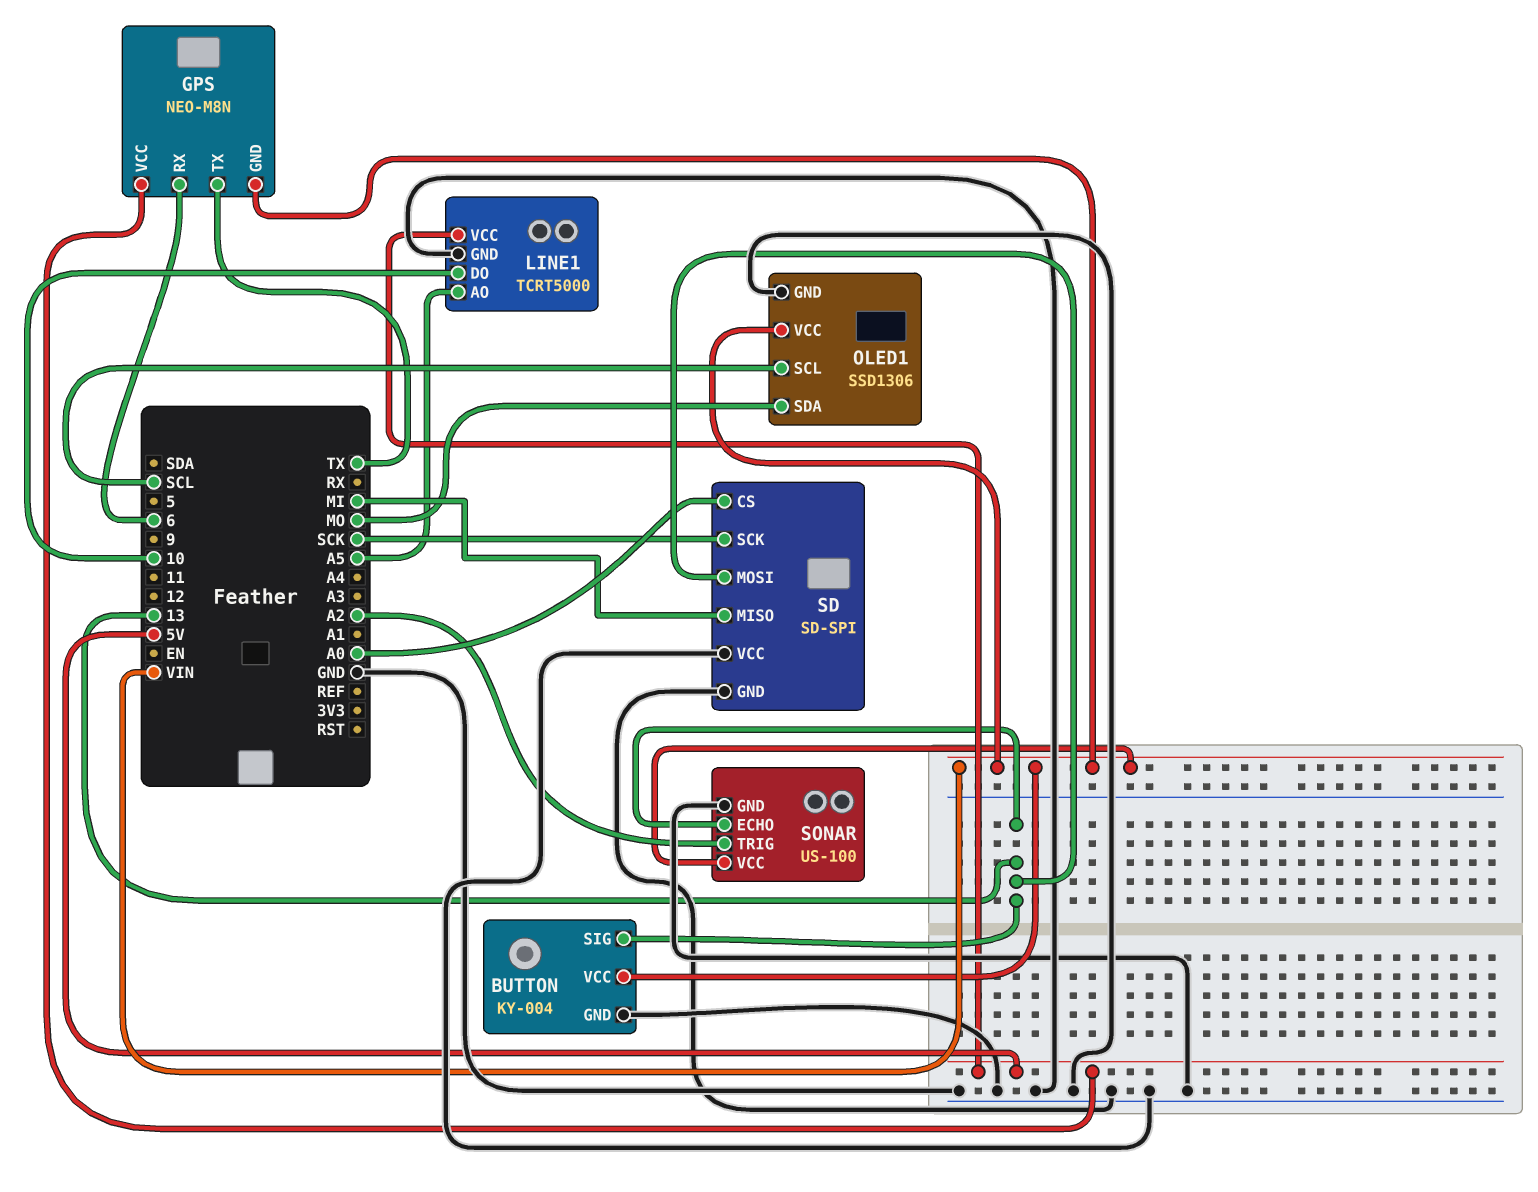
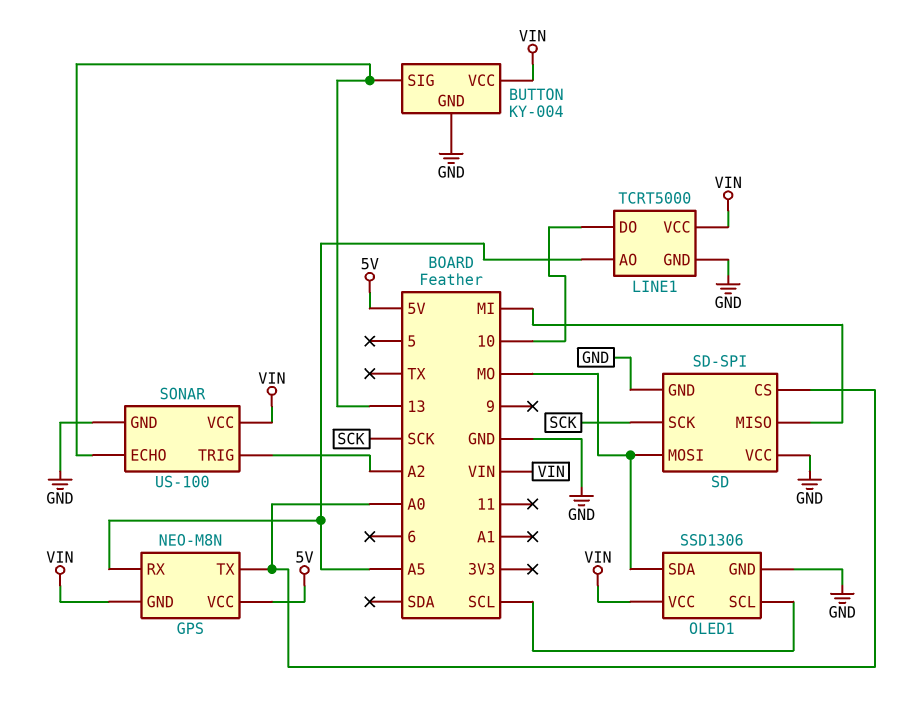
GPS pin RX: 6 -> A5
GPS pin TX: TX -> A0
LINE1 pin VCC: 5V -> VIN
SD pin MOSI: 13 -> MO

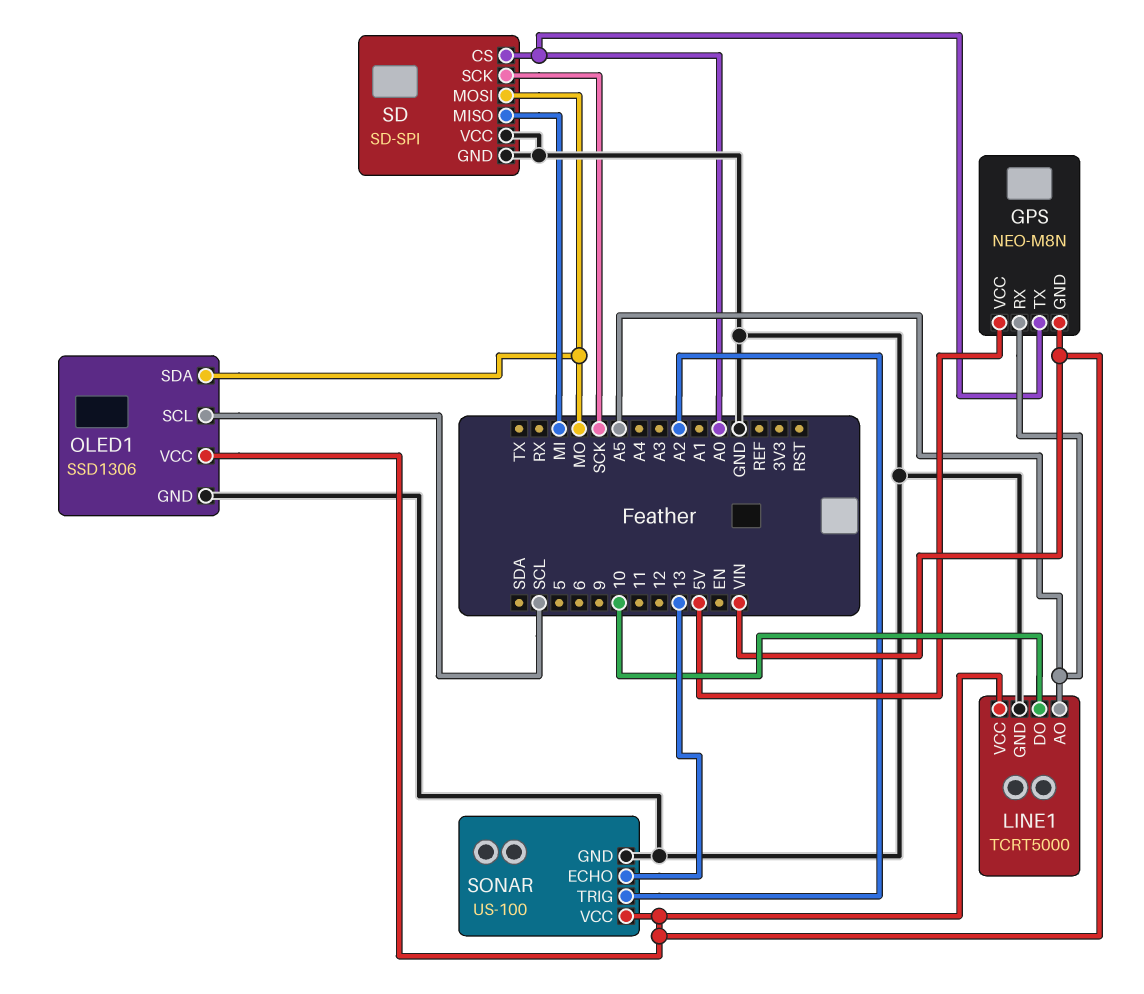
BUTTON: KY-004 -> none
BUTTON pin GND: GND -> none
BUTTON pin SIG: 13 -> none
BUTTON pin VCC: VIN -> none

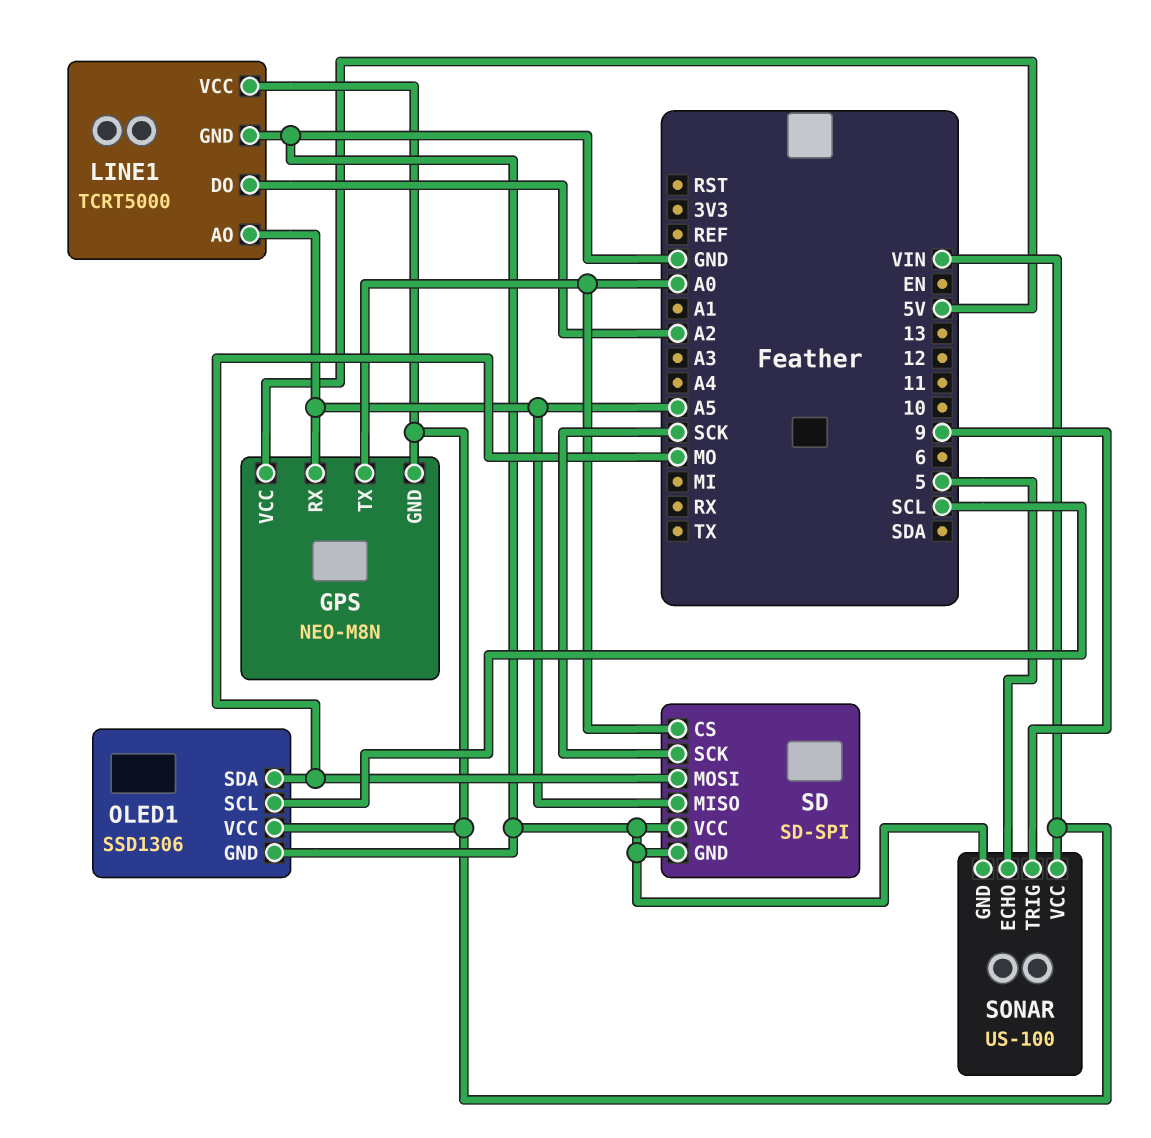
LINE1 pin DO: 10 -> A2
SD pin MISO: MI -> A5
SONAR pin ECHO: 13 -> 5
SONAR pin TRIG: A2 -> 9

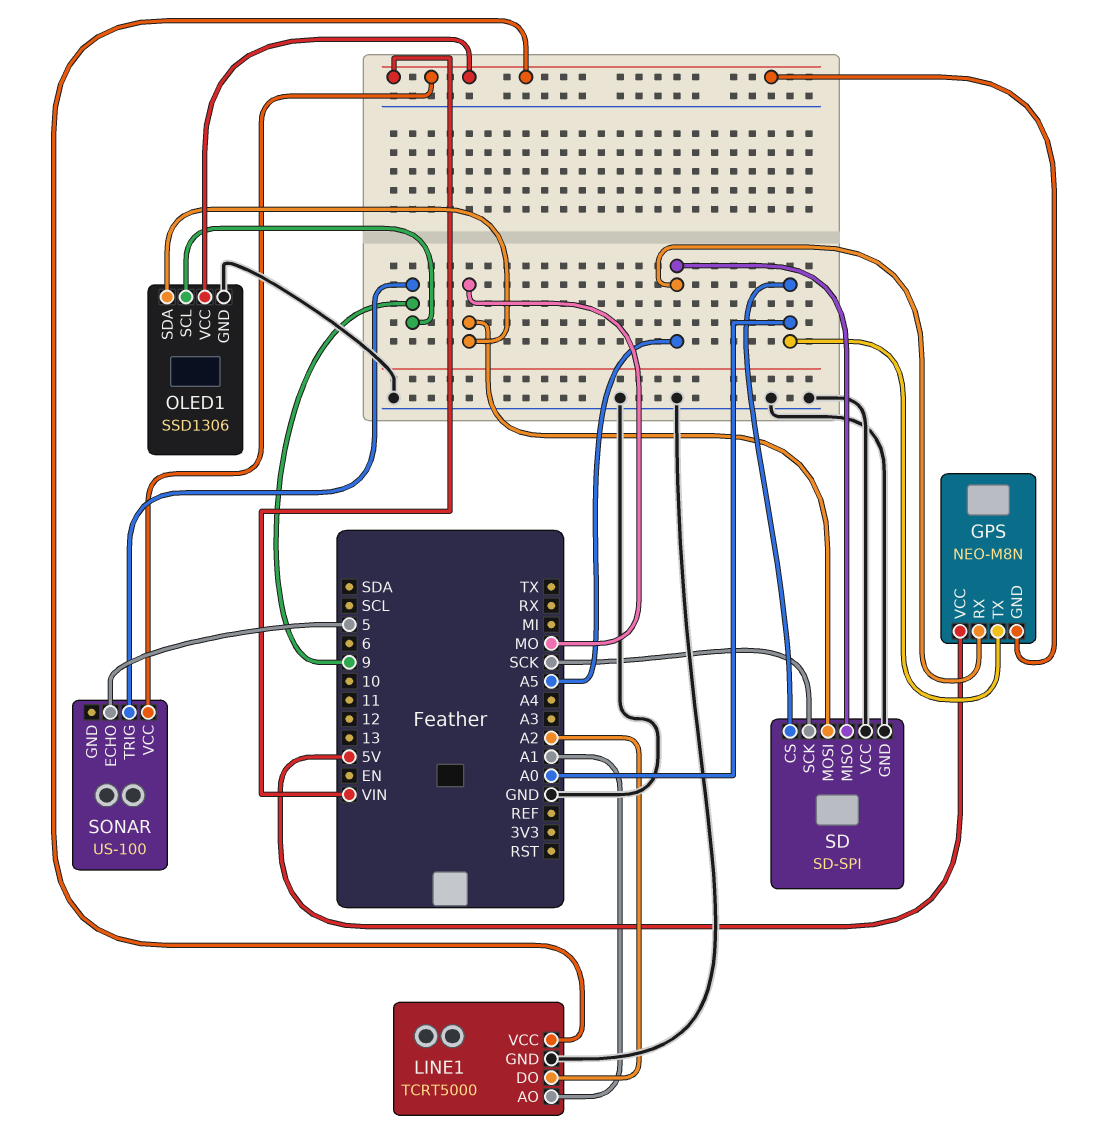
LINE1 pin AO: A5 -> A1
OLED1 pin SCL: SCL -> 9
SONAR pin GND: GND -> none

